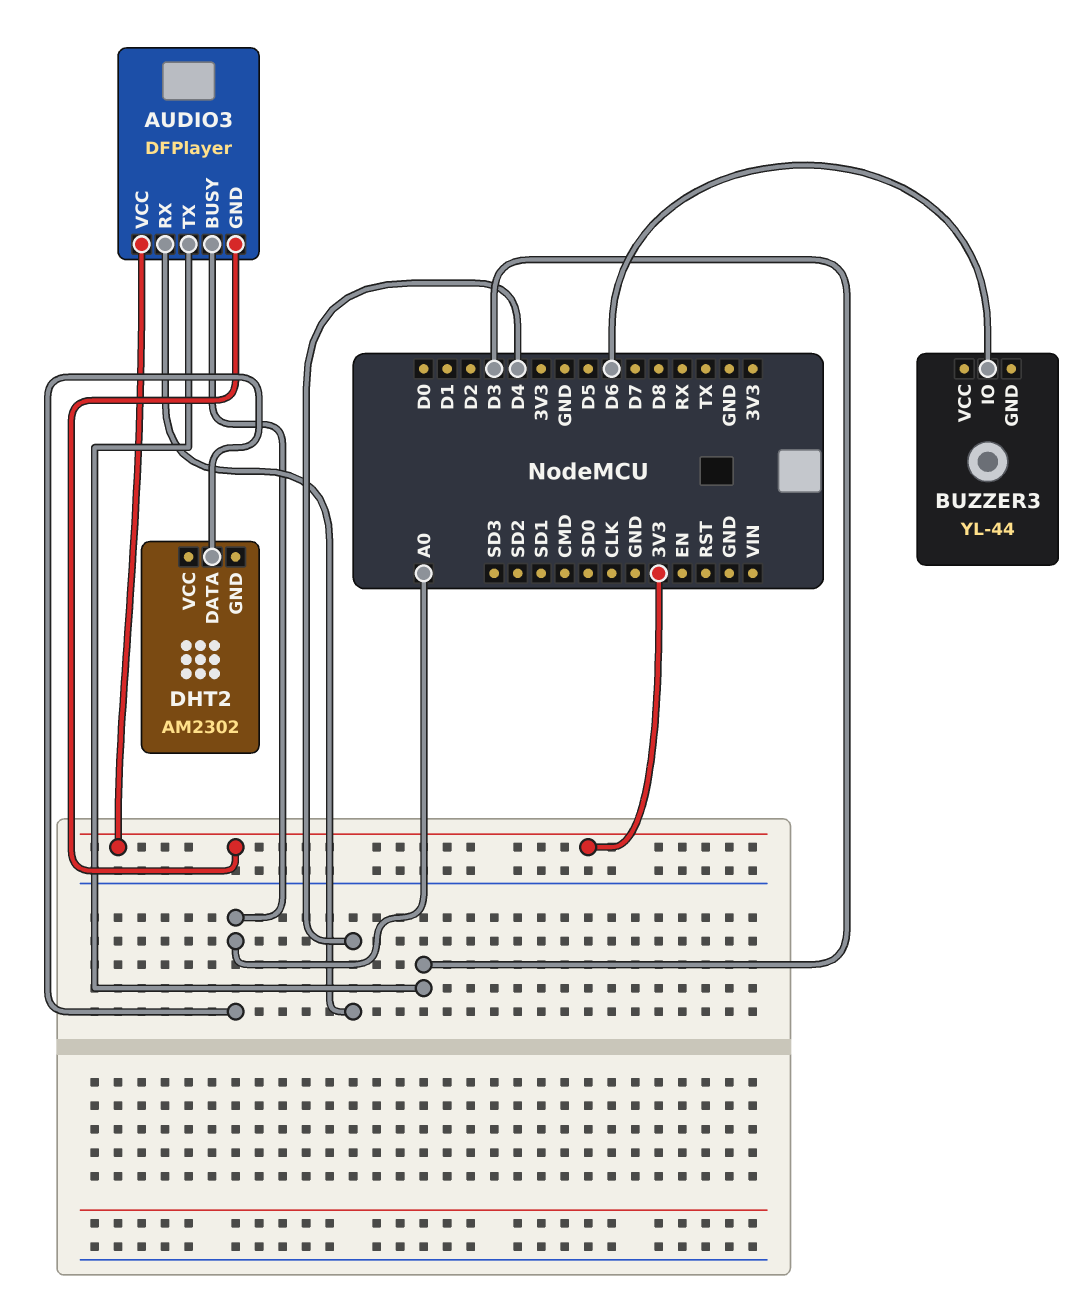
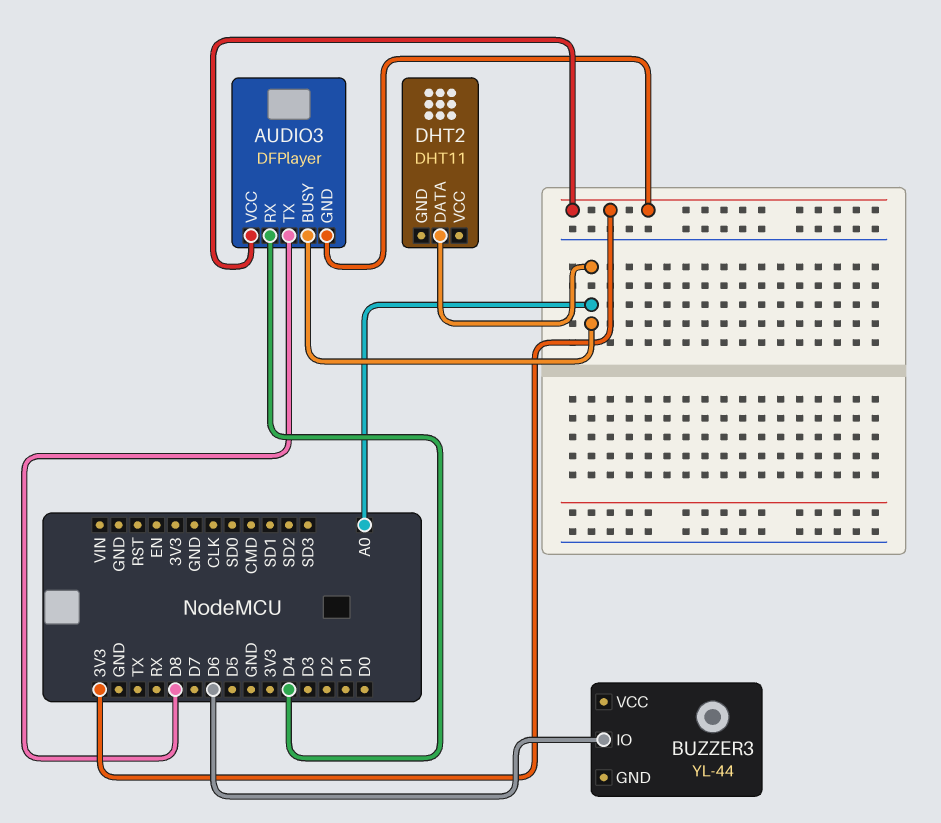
AUDIO3 pin TX: D3 -> D8
DHT2: AM2302 -> DHT11

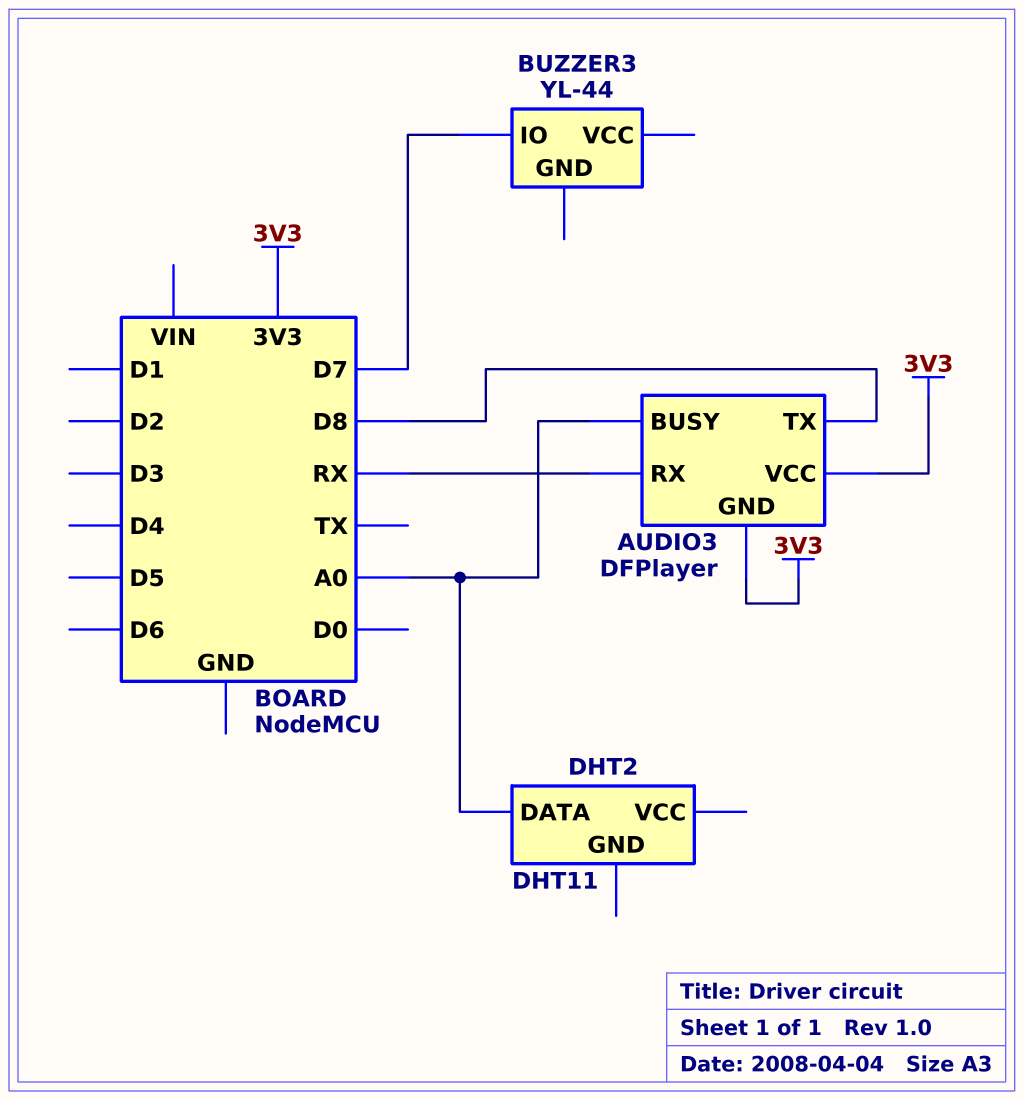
AUDIO3 pin RX: D4 -> RX
BUZZER3 pin IO: D6 -> D7

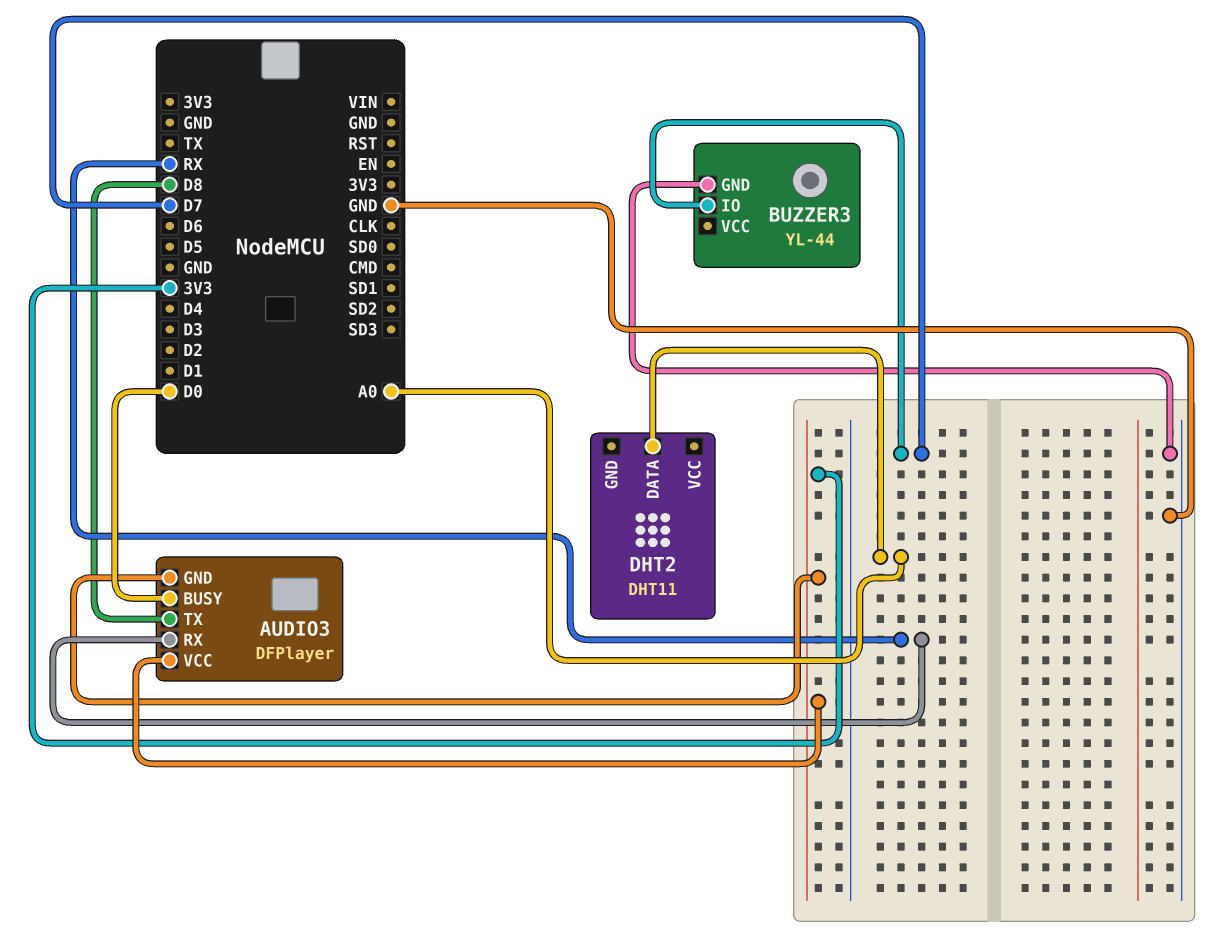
AUDIO3 pin BUSY: A0 -> D0
BUZZER3 pin GND: none -> GND

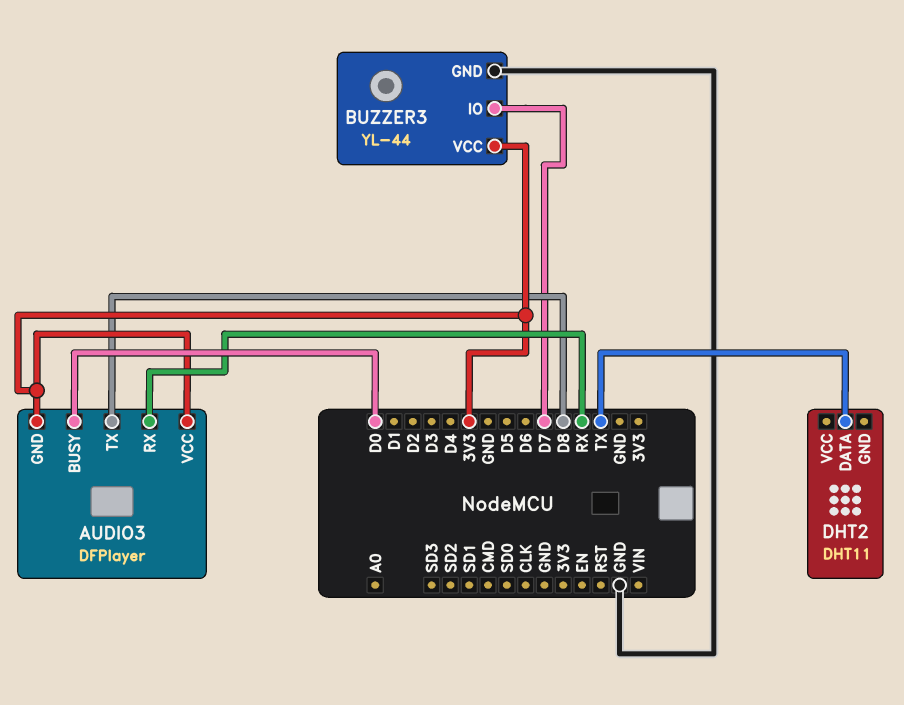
BUZZER3 pin VCC: none -> 3V3
DHT2 pin DATA: A0 -> TX

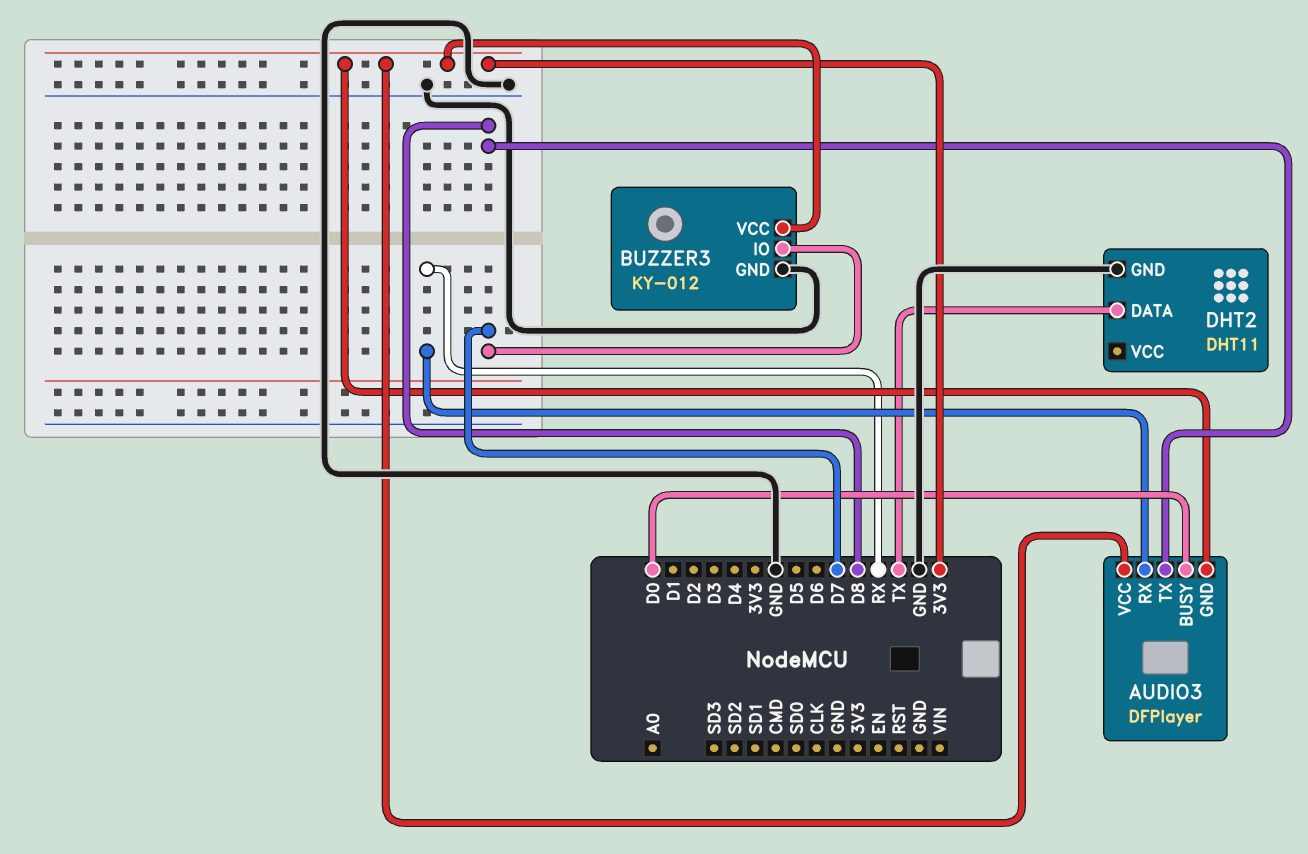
BUZZER3: YL-44 -> KY-012
DHT2 pin GND: none -> GND

